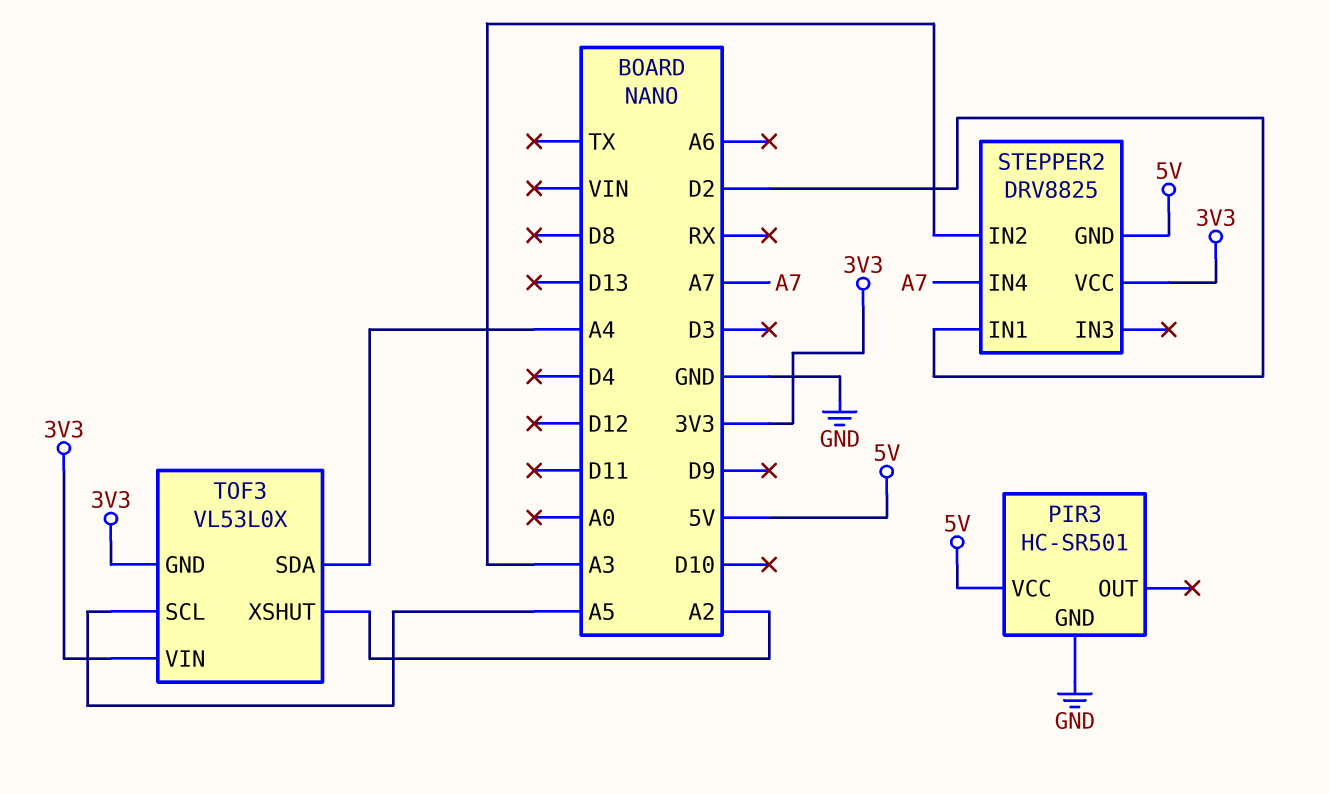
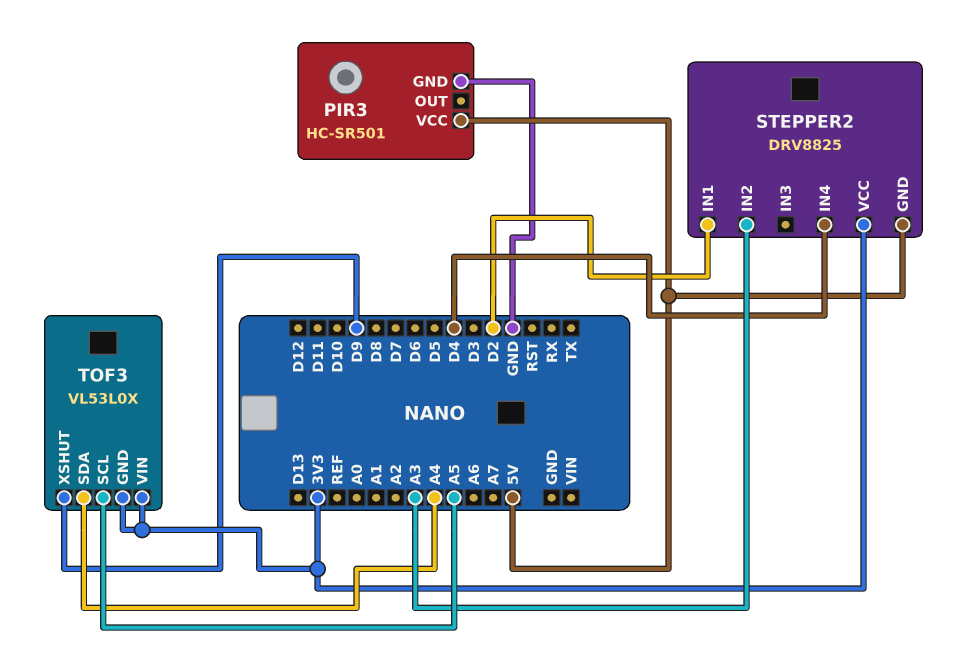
STEPPER2 pin IN4: A7 -> D4
TOF3 pin XSHUT: A2 -> D9

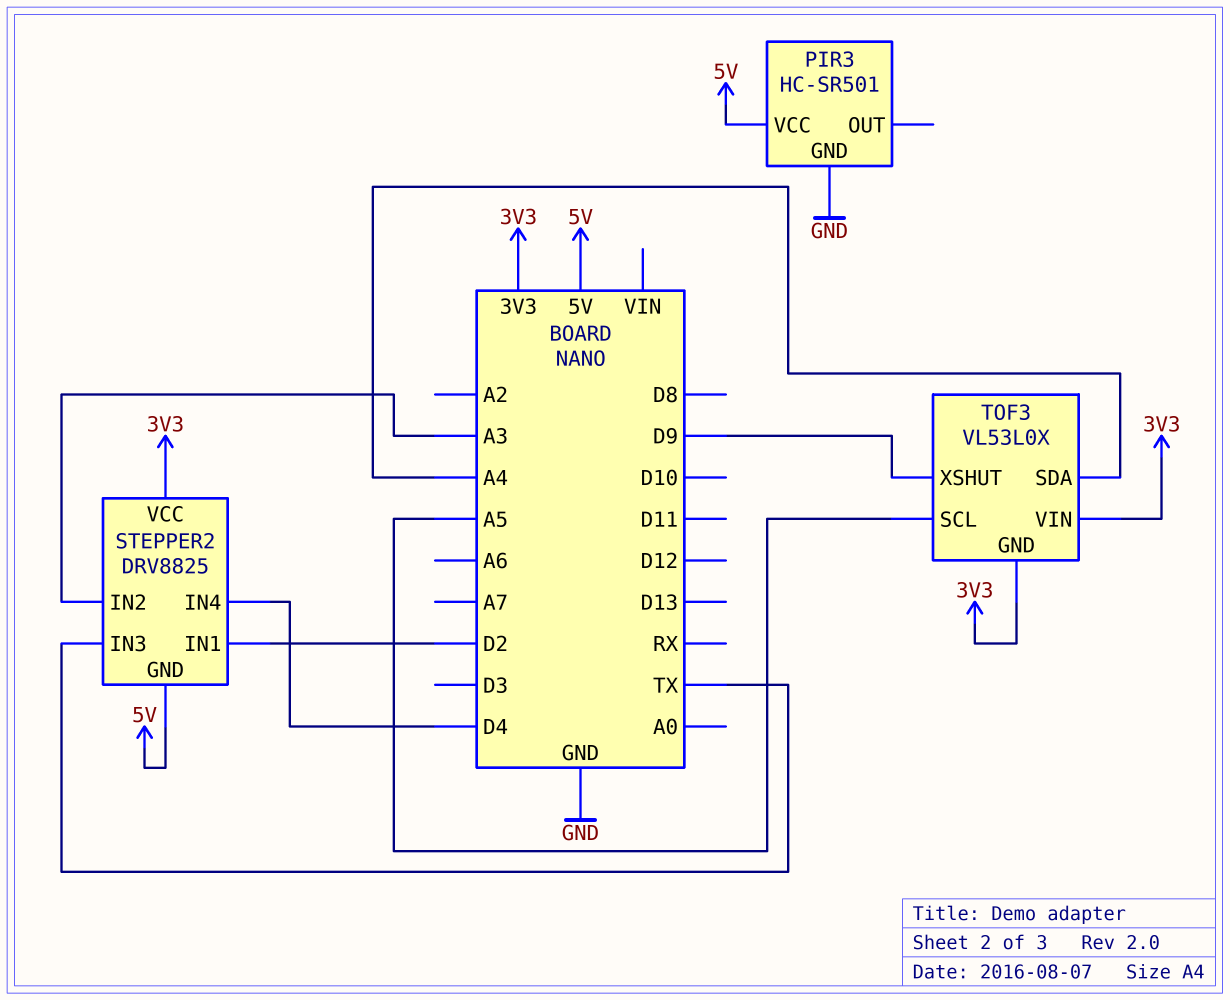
STEPPER2 pin IN3: none -> TX

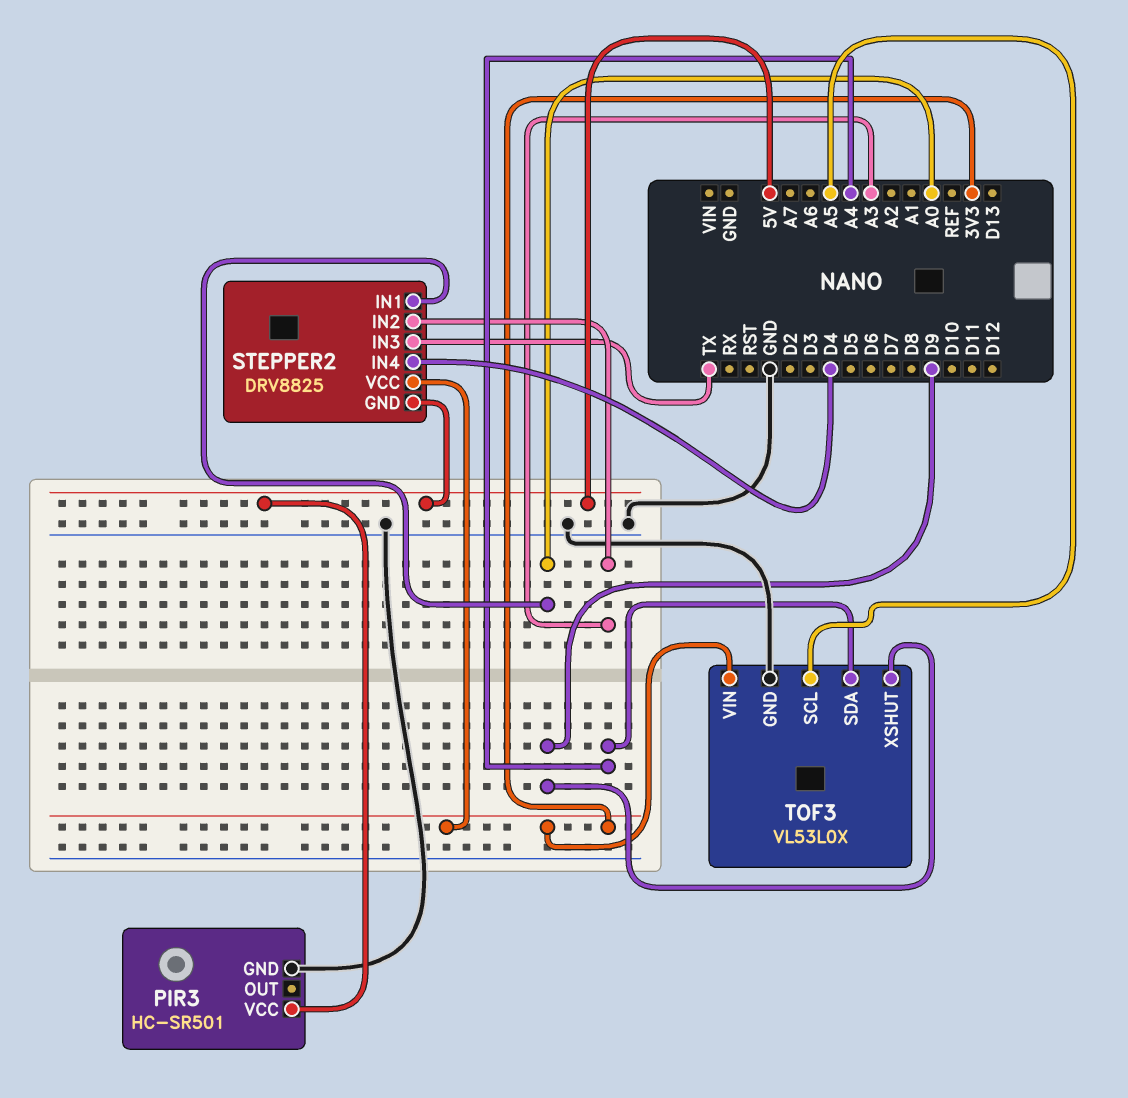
STEPPER2 pin IN1: D2 -> A0
TOF3 pin GND: 3V3 -> GND

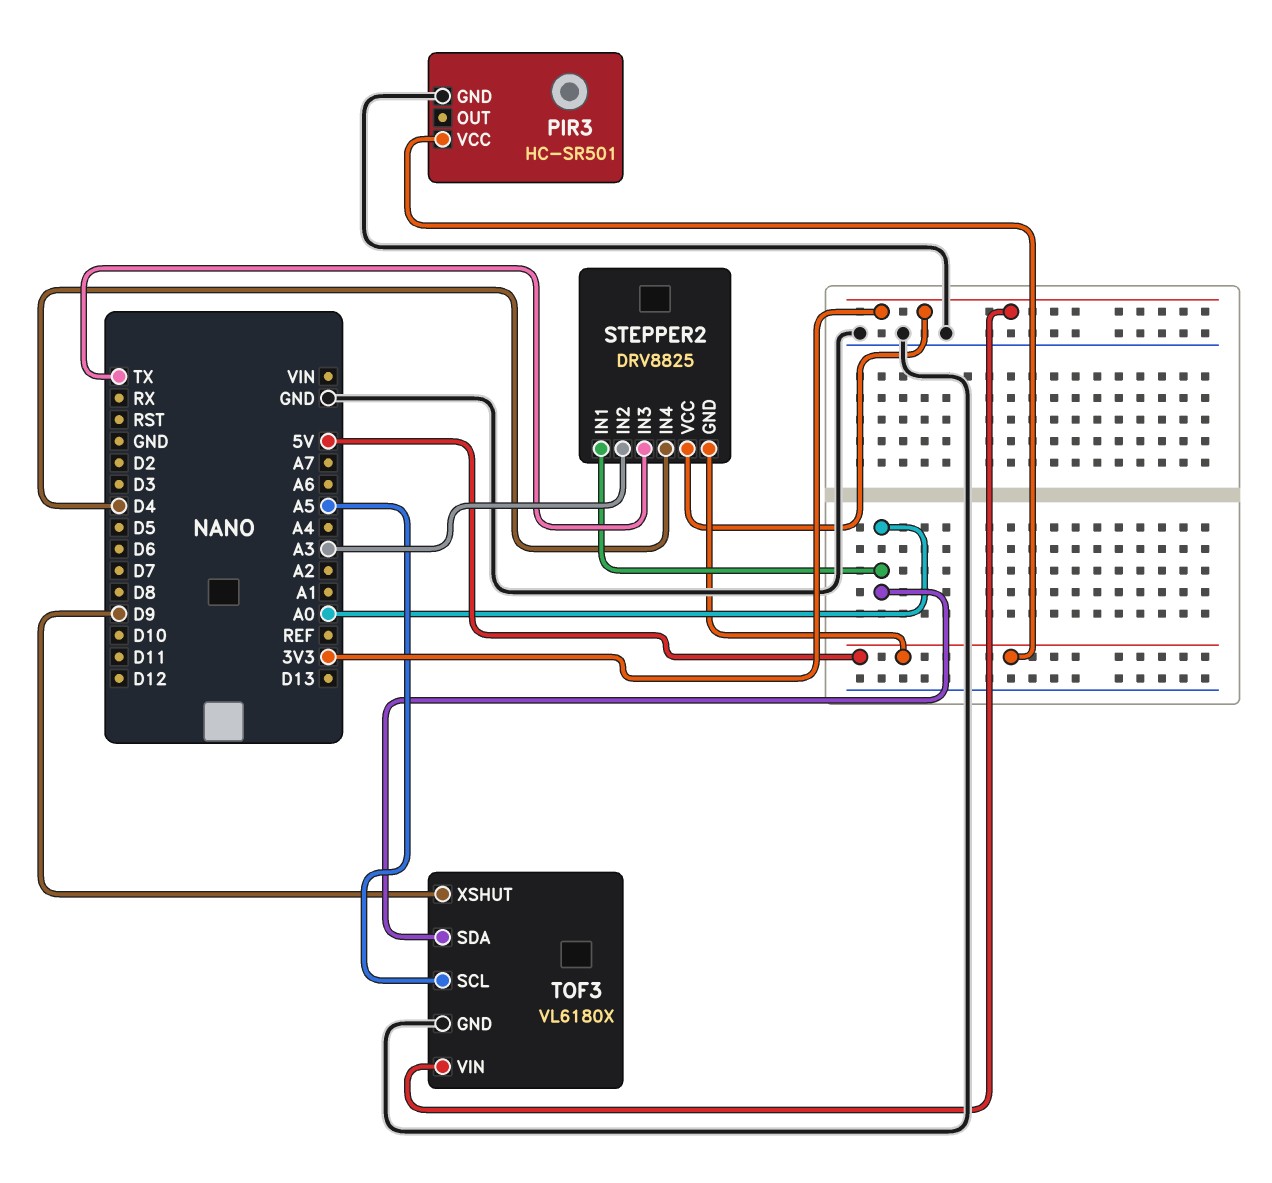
TOF3: VL53L0X -> VL6180X
TOF3 pin SDA: A4 -> A0

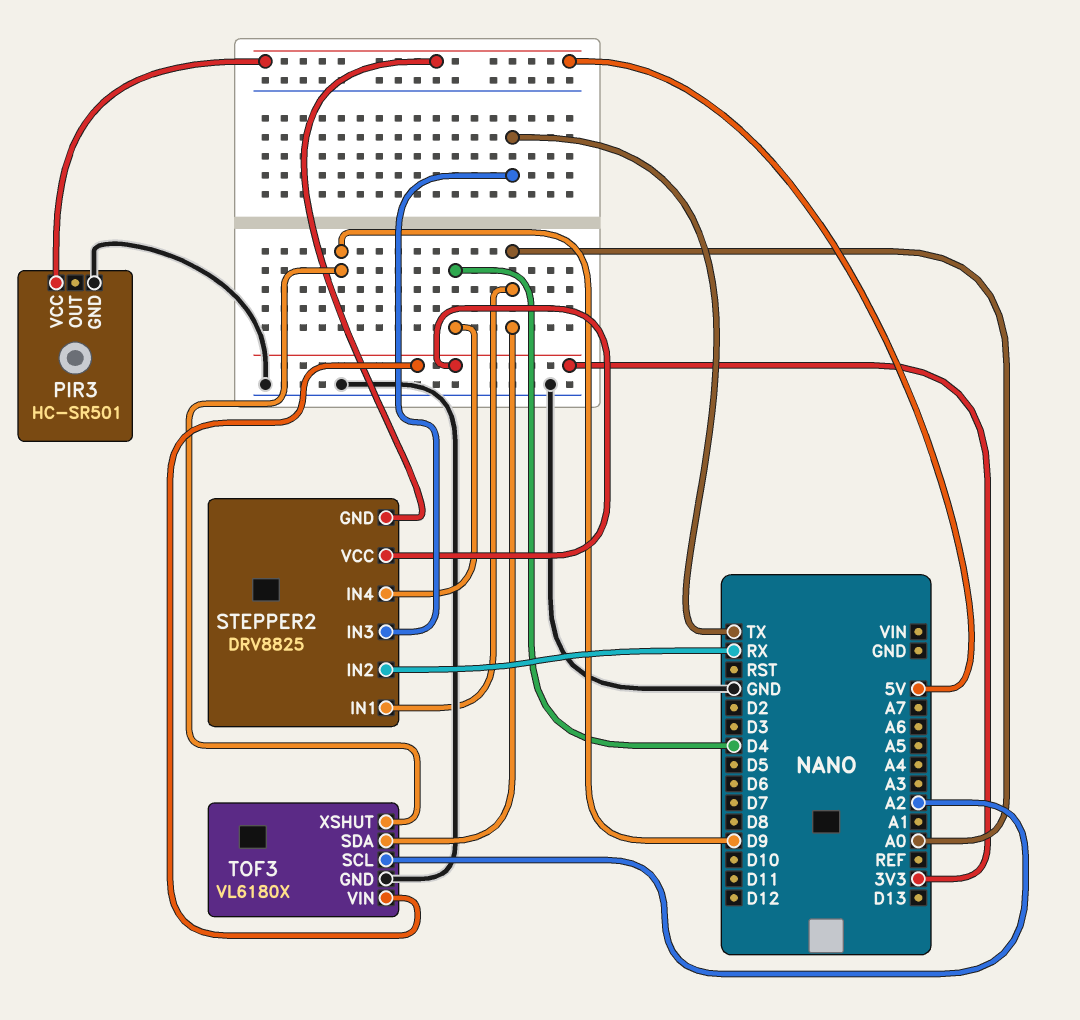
STEPPER2 pin IN2: A3 -> RX
TOF3 pin SCL: A5 -> A2

